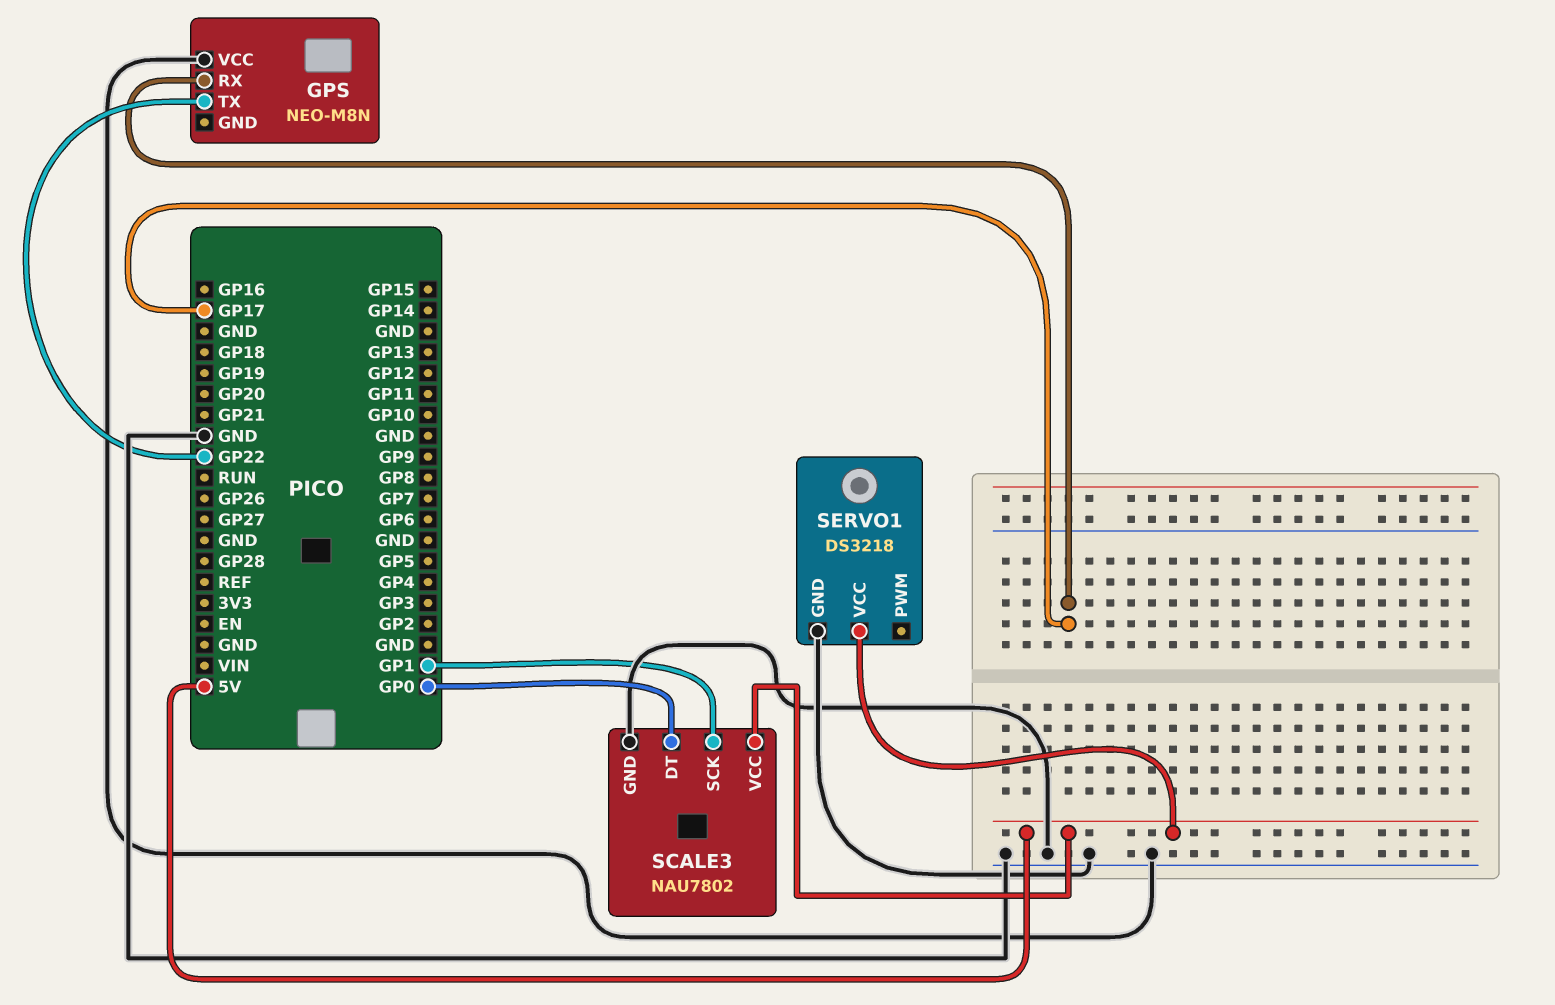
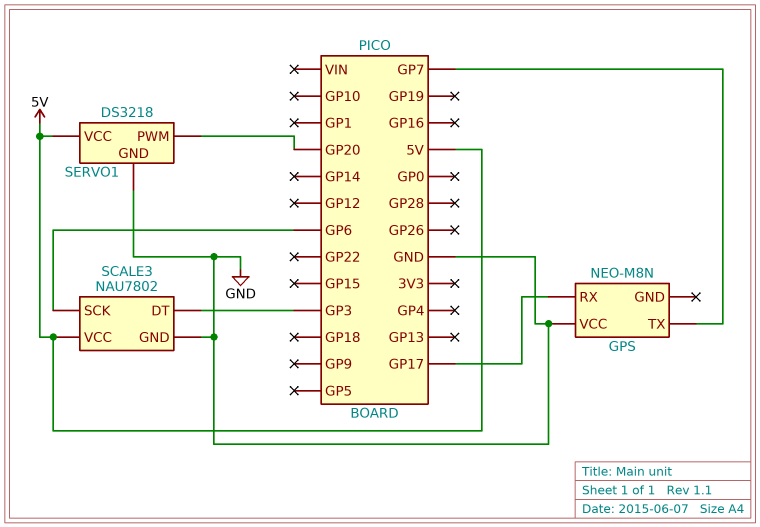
GPS pin TX: GP22 -> GP7
SCALE3 pin DT: GP0 -> GP3
SCALE3 pin SCK: GP1 -> GP6
SERVO1 pin PWM: none -> GP20

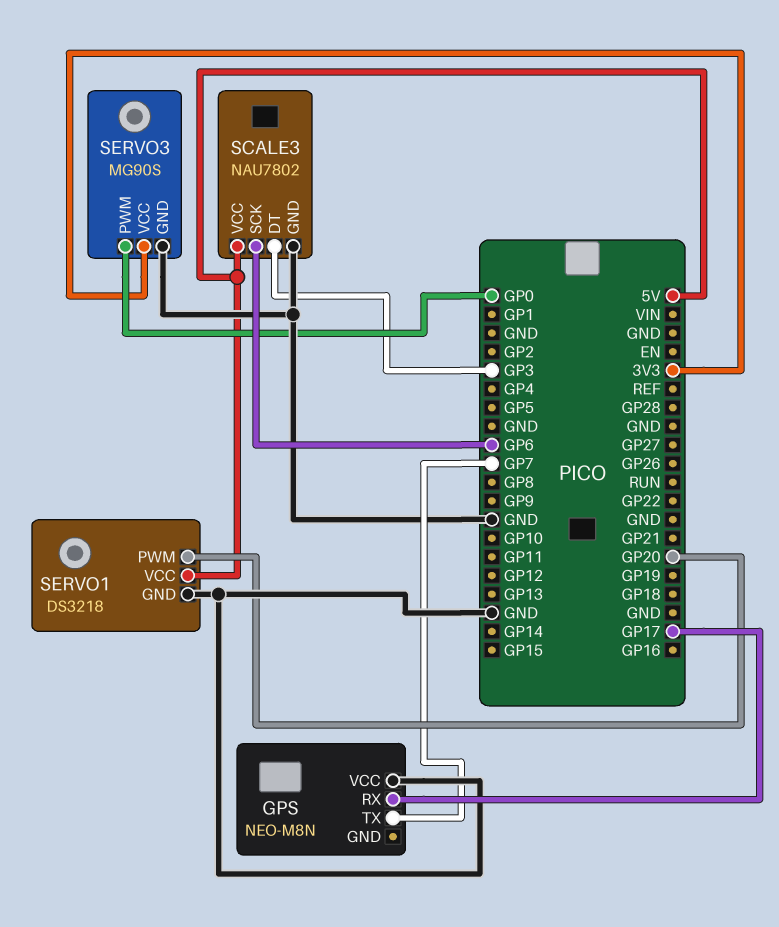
SERVO3: none -> MG90S
SERVO3 pin GND: none -> GND
SERVO3 pin PWM: none -> GP0
SERVO3 pin VCC: none -> 3V3

